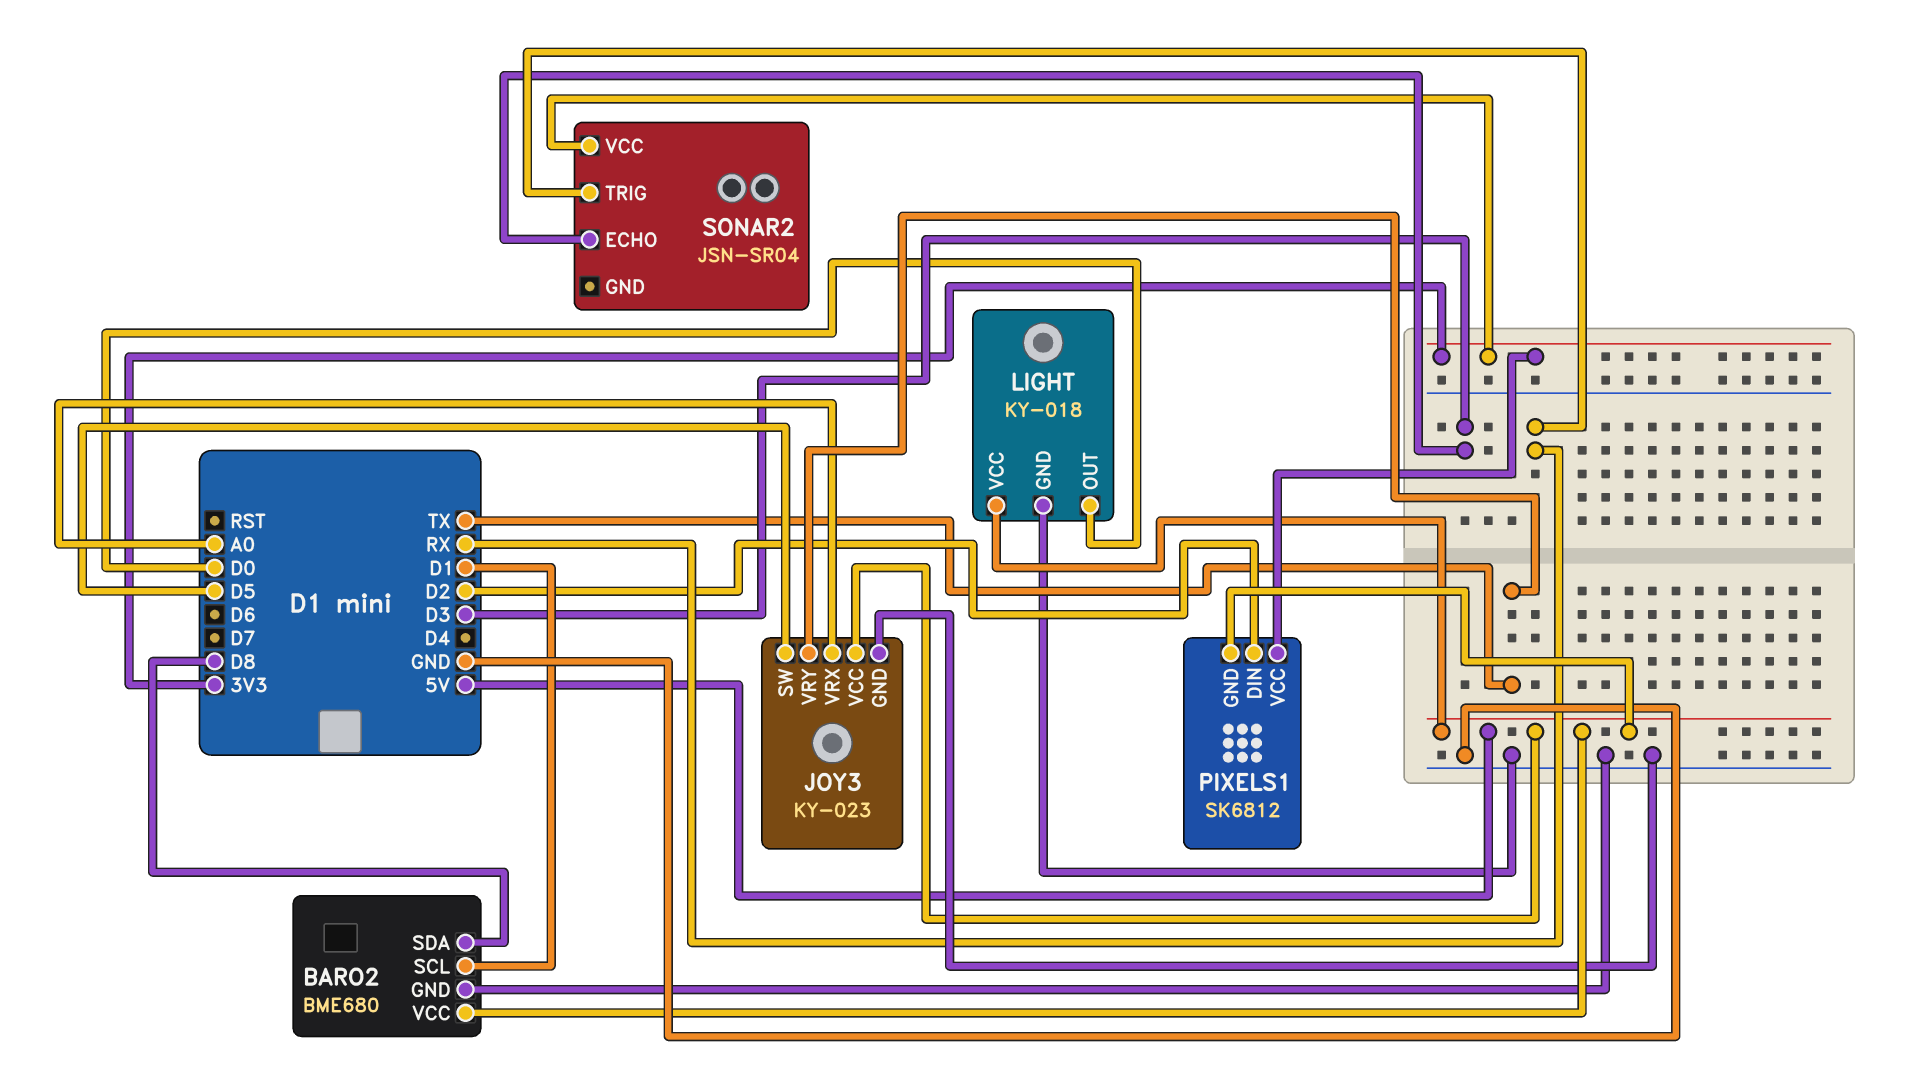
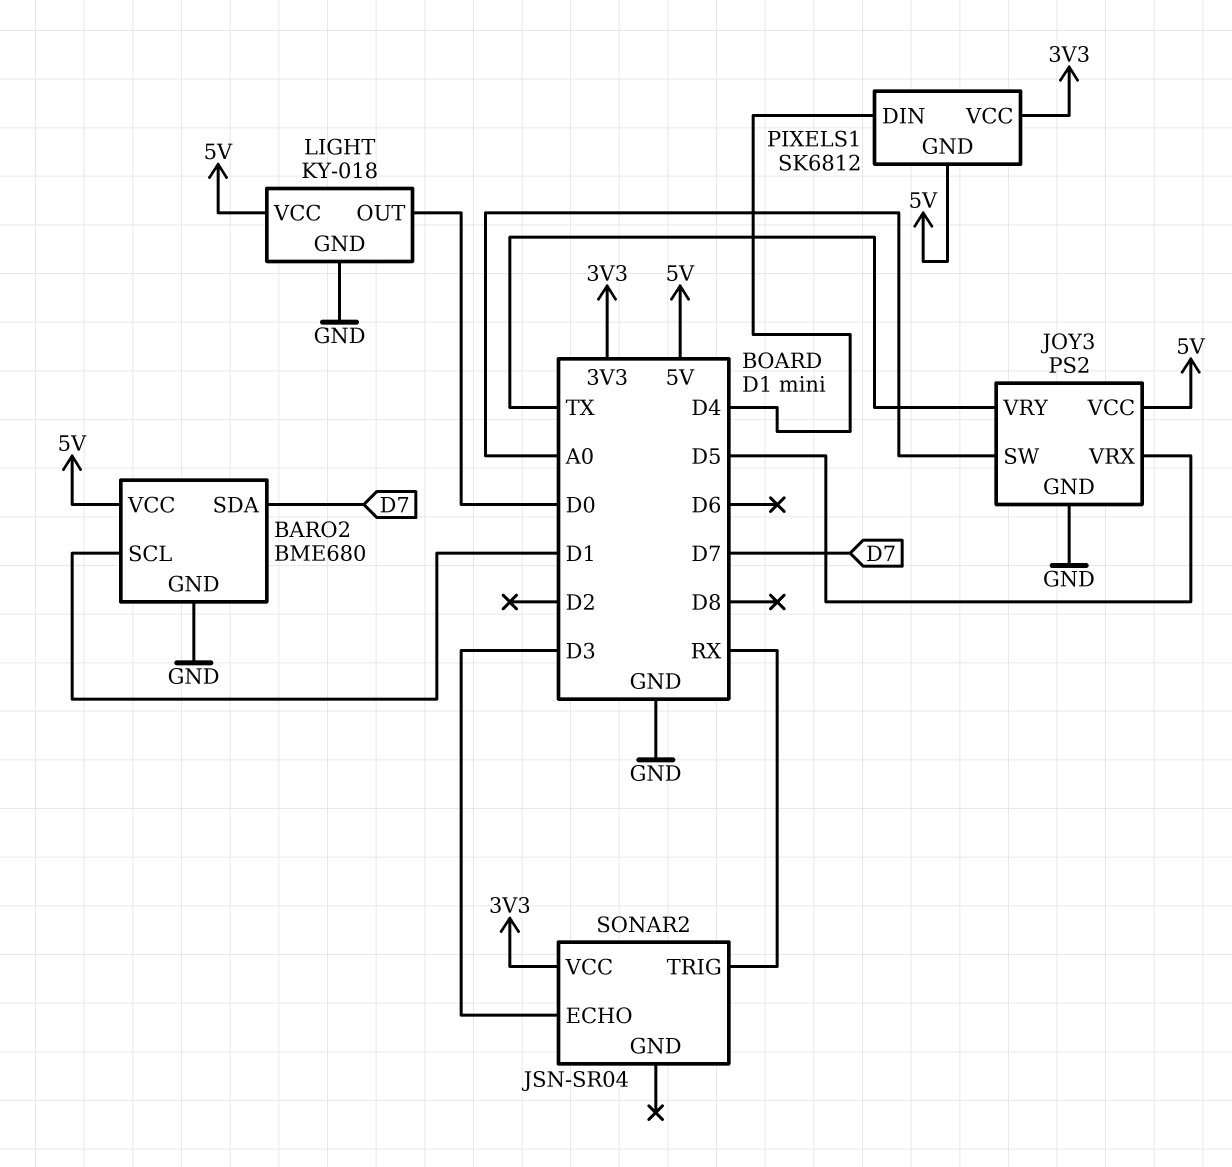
BARO2 pin SDA: D8 -> D7
JOY3: KY-023 -> PS2
JOY3 pin SW: D5 -> A0
JOY3 pin VRX: A0 -> D5
PIXELS1 pin DIN: D2 -> D4

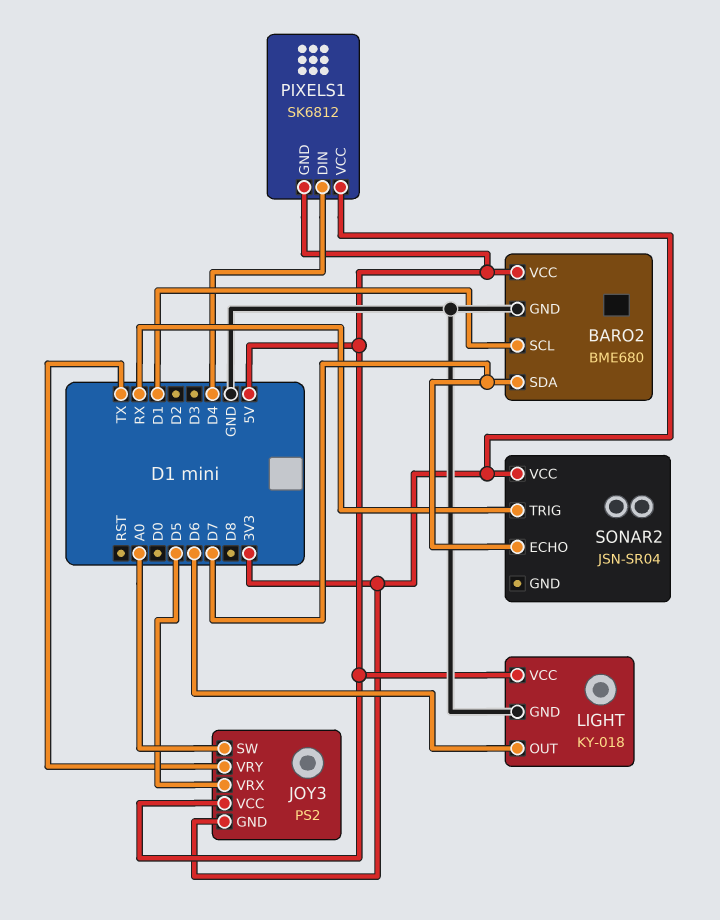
JOY3 pin GND: GND -> 3V3
LIGHT pin OUT: D0 -> D6
SONAR2 pin ECHO: D3 -> D7

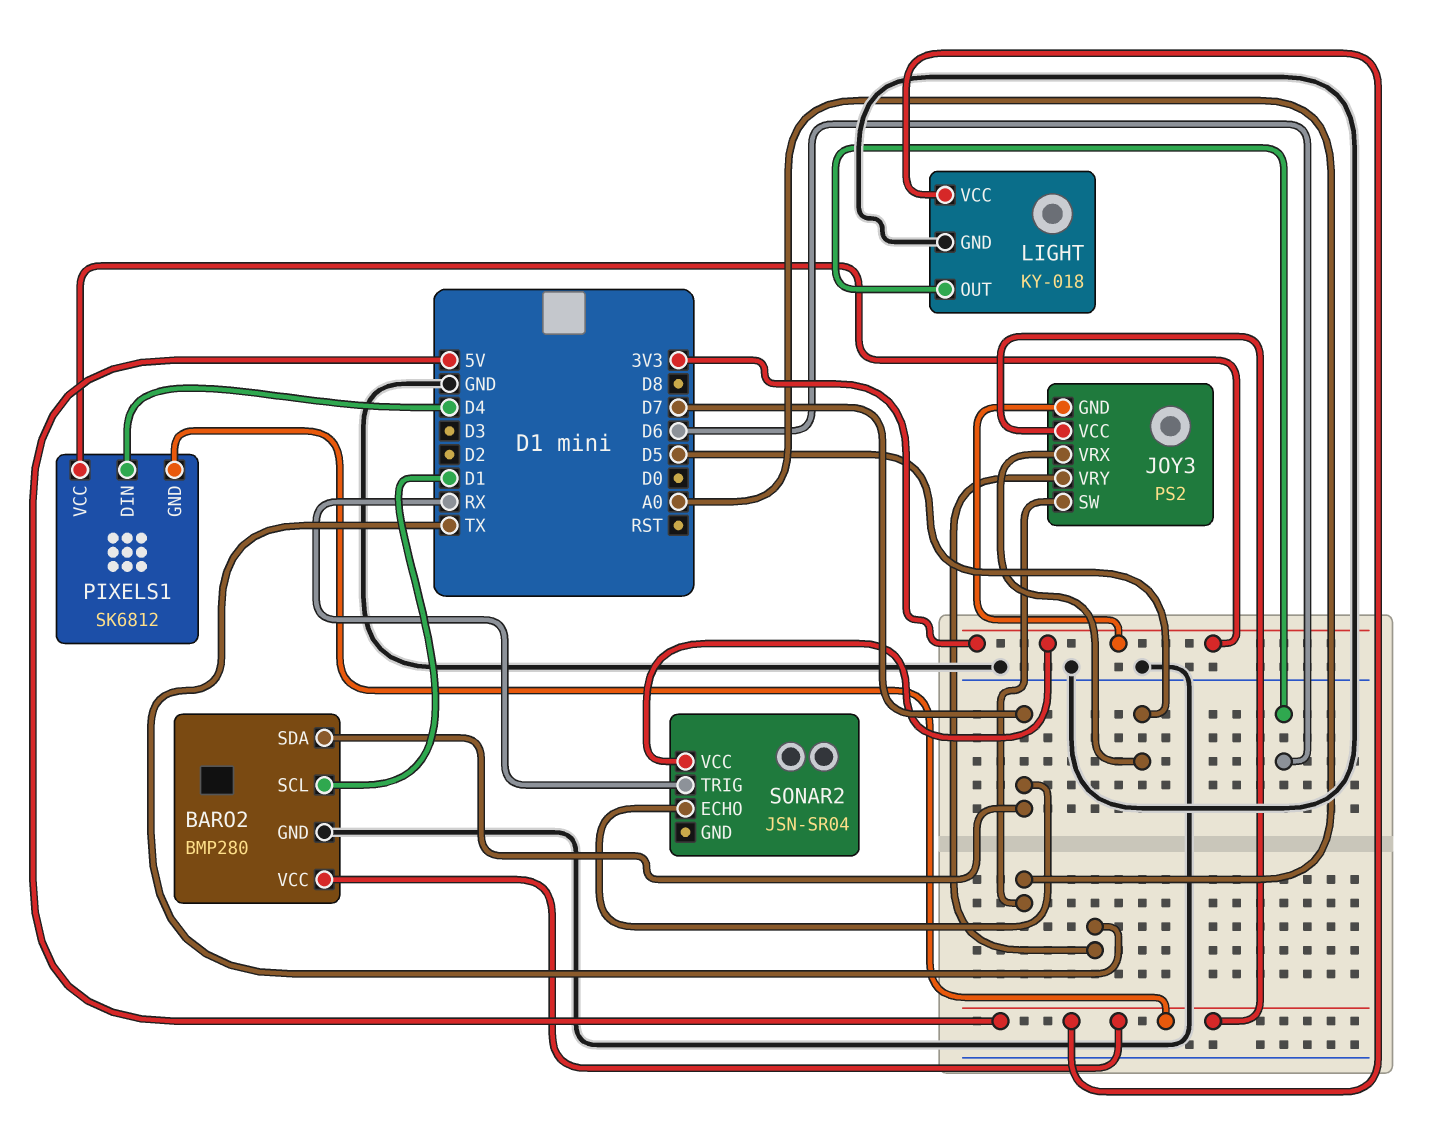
BARO2: BME680 -> BMP280

